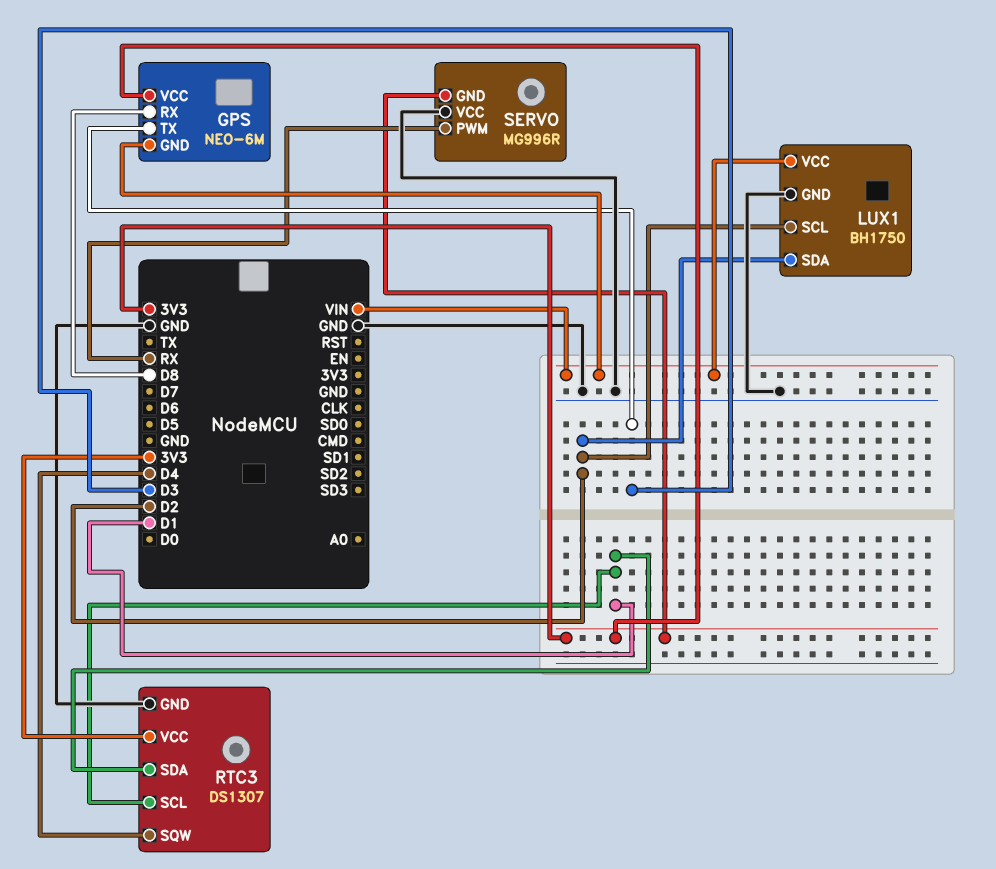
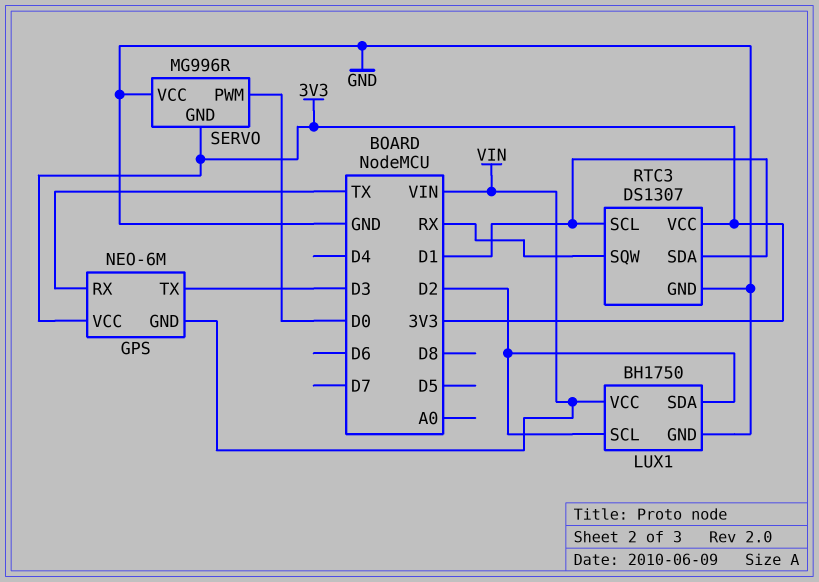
GPS pin RX: D8 -> TX
RTC3 pin SQW: D4 -> RX
SERVO pin PWM: RX -> D0

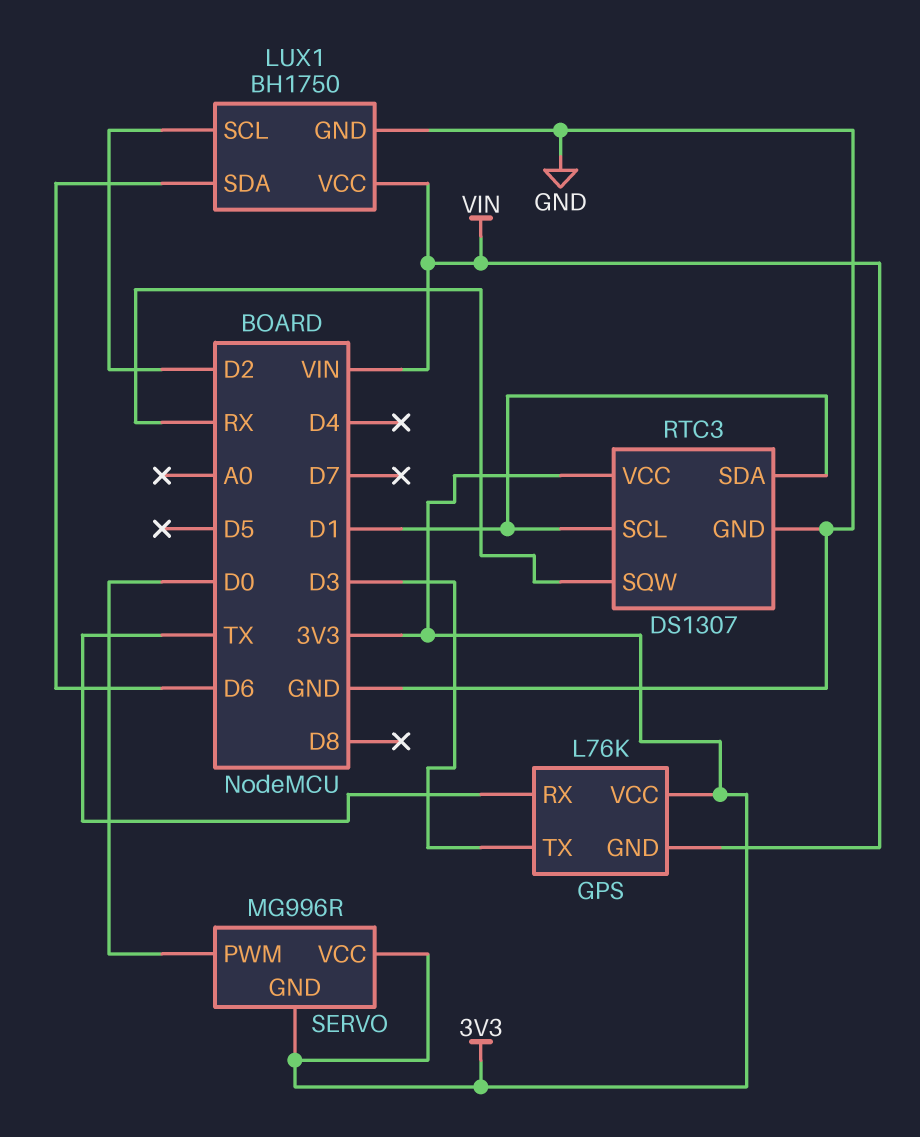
GPS: NEO-6M -> L76K
LUX1 pin SDA: D2 -> D6
SERVO pin VCC: GND -> 3V3

